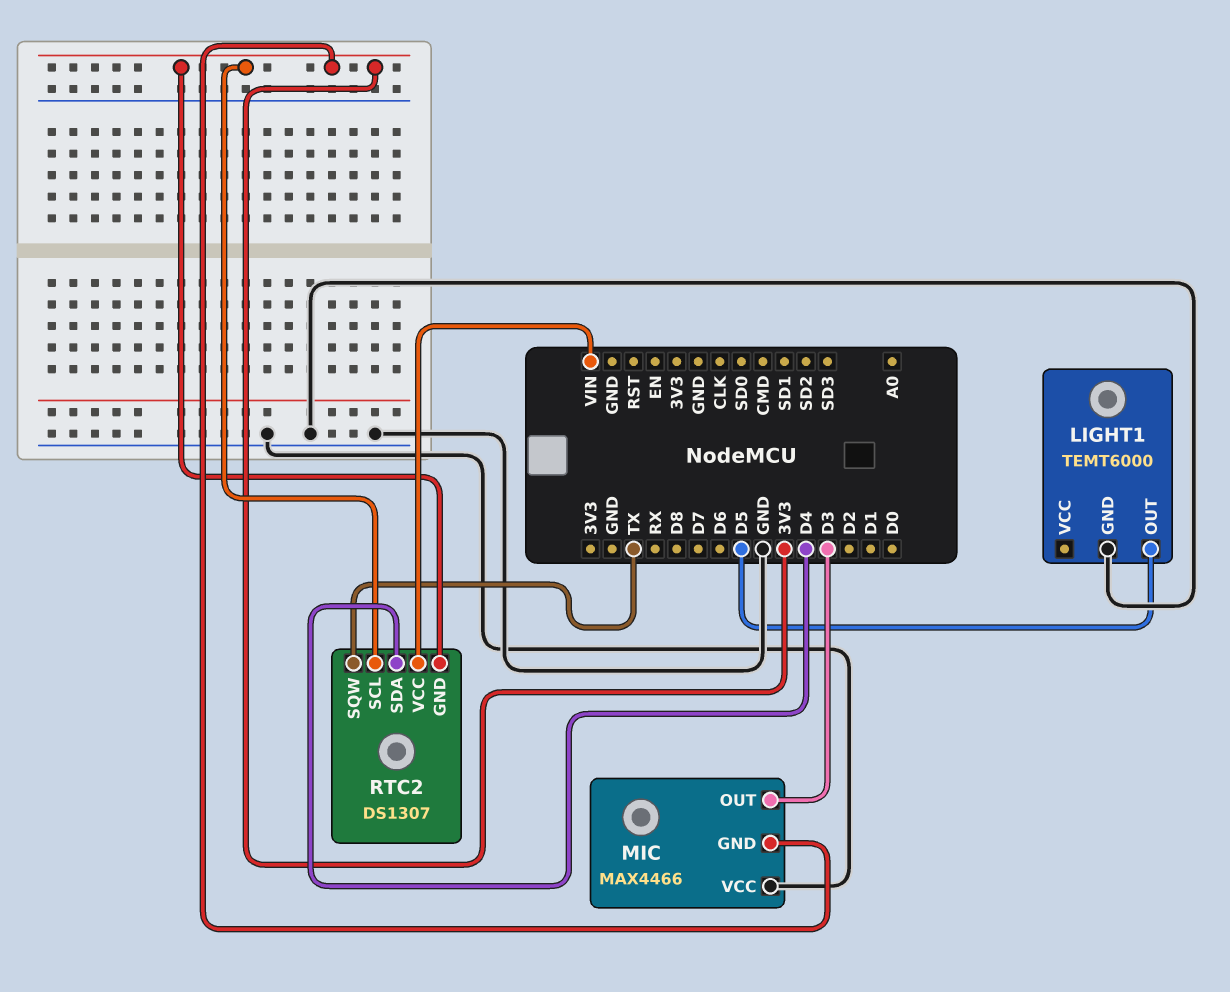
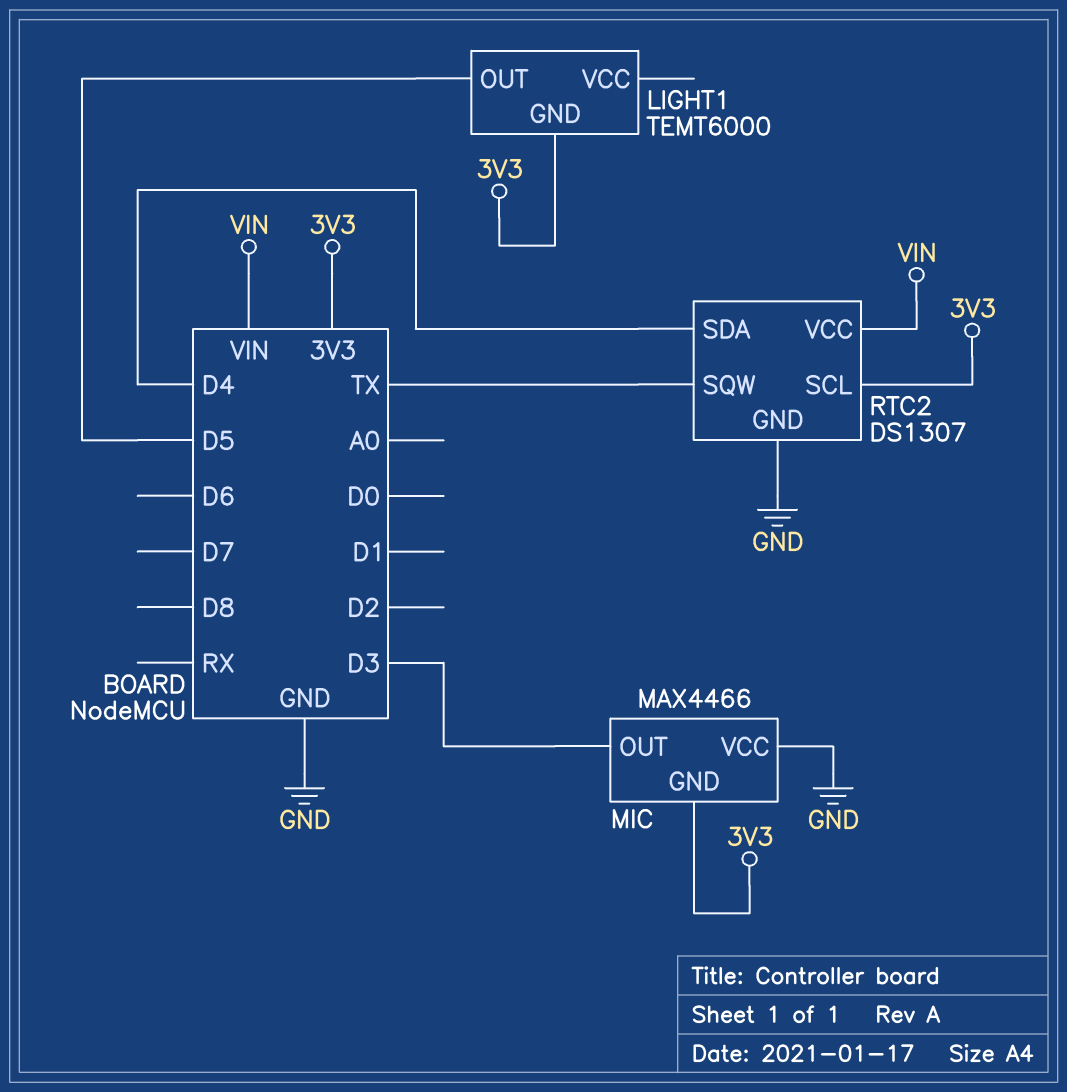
LIGHT1 pin GND: GND -> 3V3
RTC2 pin GND: 3V3 -> GND

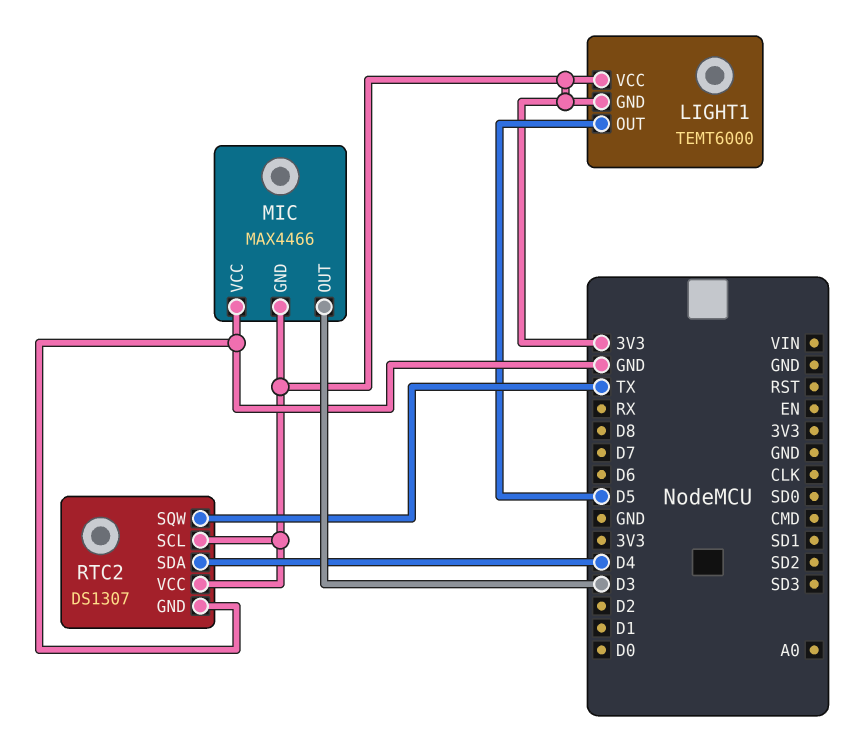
LIGHT1 pin VCC: none -> 3V3
RTC2 pin VCC: VIN -> 3V3

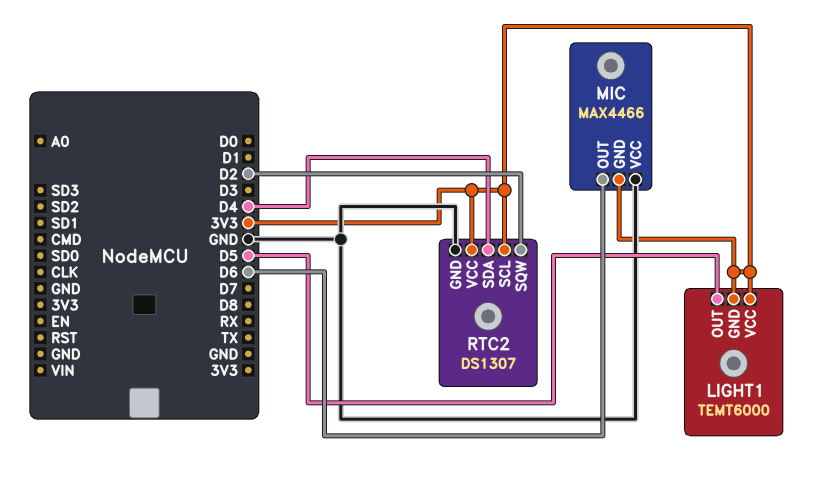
MIC pin OUT: D3 -> D6
RTC2 pin SQW: TX -> D2

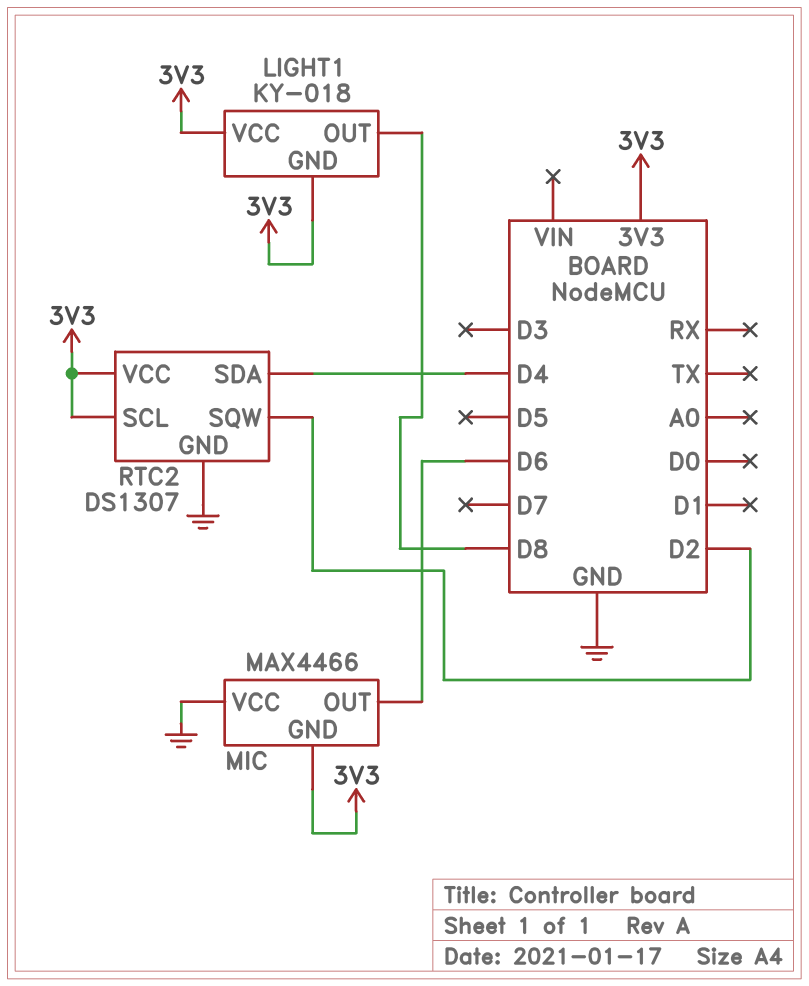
LIGHT1: TEMT6000 -> KY-018
LIGHT1 pin OUT: D5 -> D8

